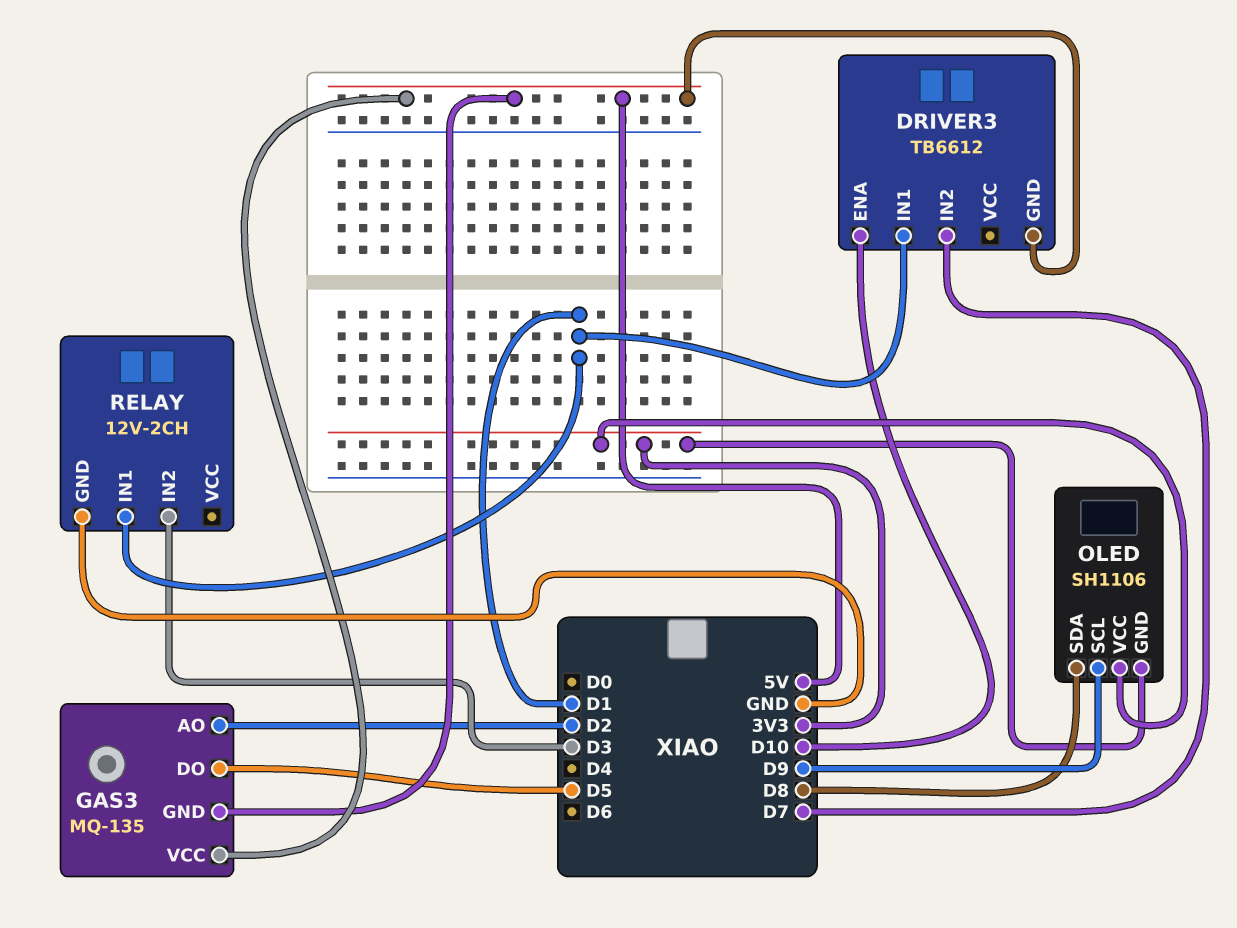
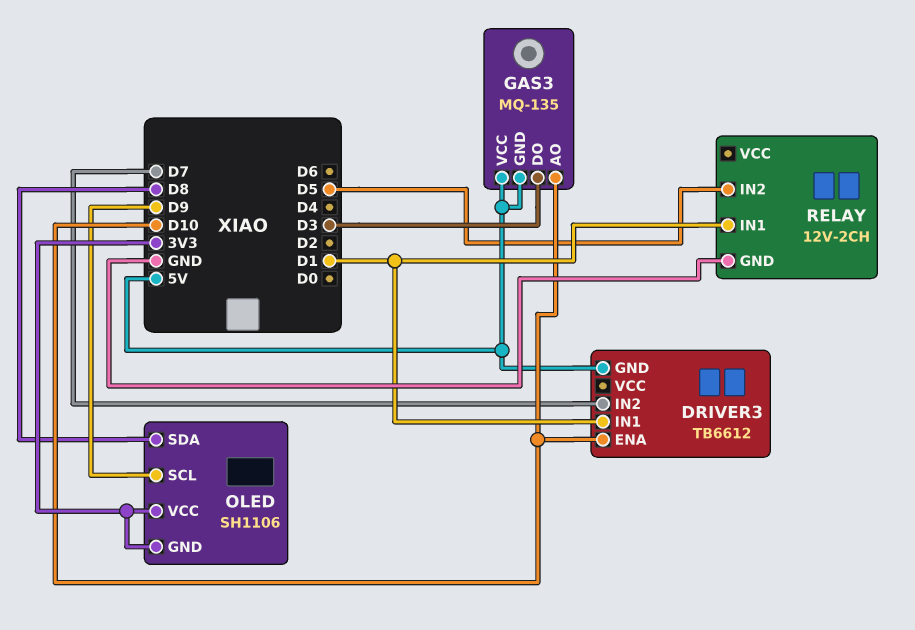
GAS3 pin AO: D2 -> D10
GAS3 pin DO: D5 -> D3
RELAY pin IN2: D3 -> D5

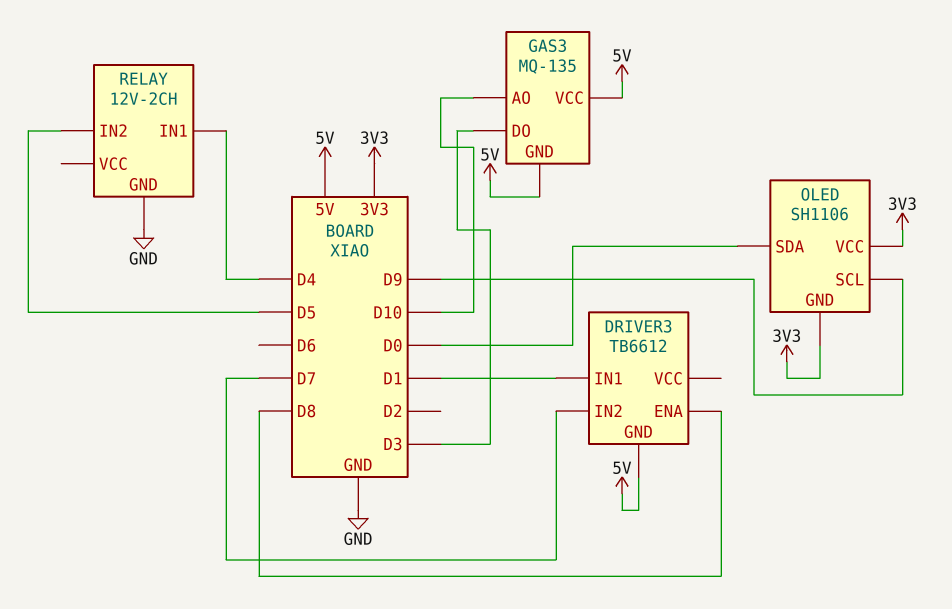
DRIVER3 pin ENA: D10 -> D8
OLED pin SDA: D8 -> D0
RELAY pin IN1: D1 -> D4

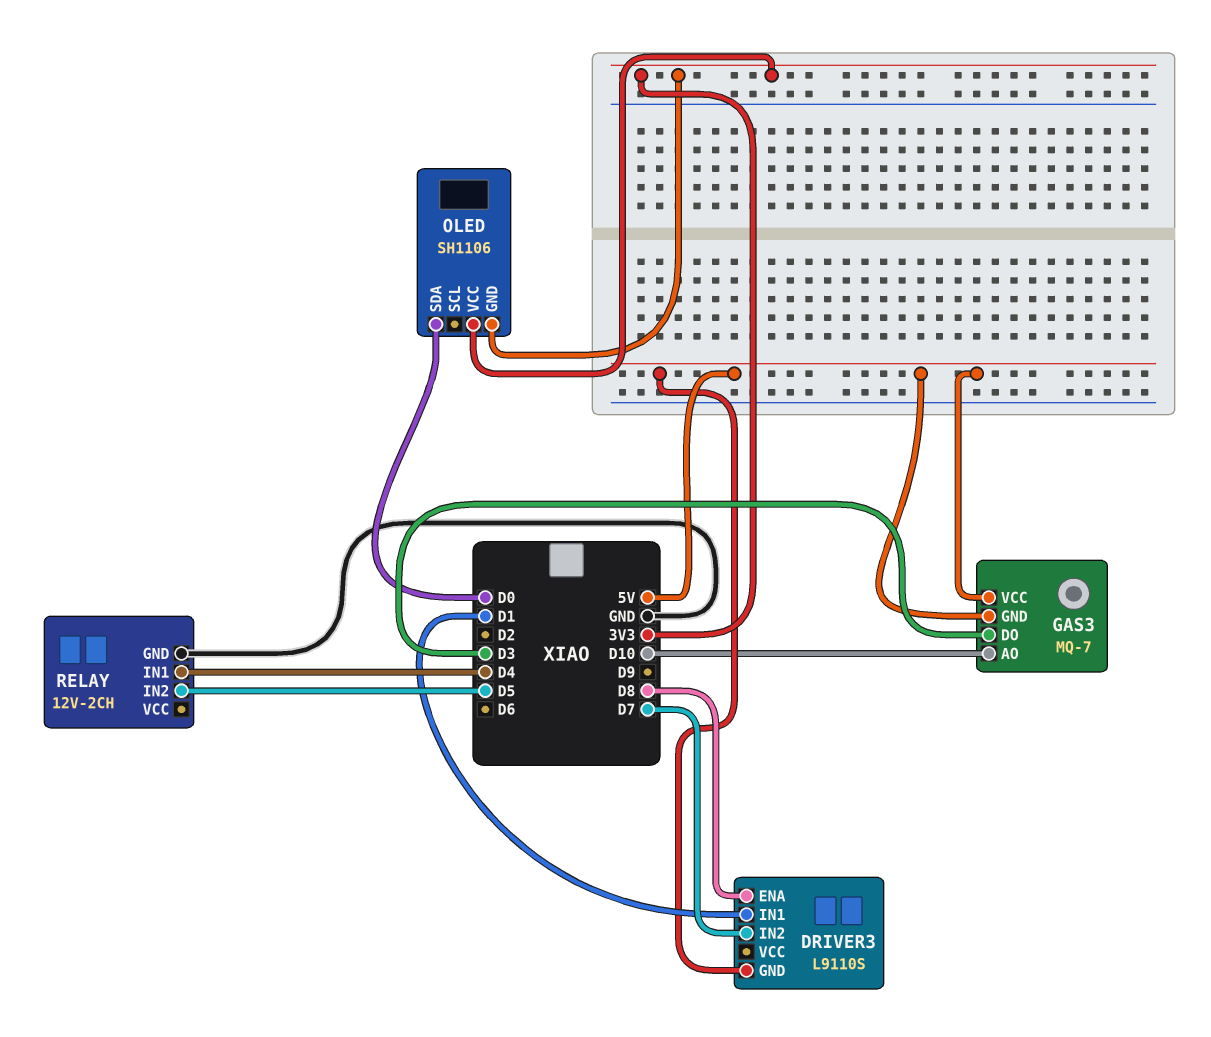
DRIVER3: TB6612 -> L9110S
GAS3: MQ-135 -> MQ-7
OLED pin SCL: D9 -> none

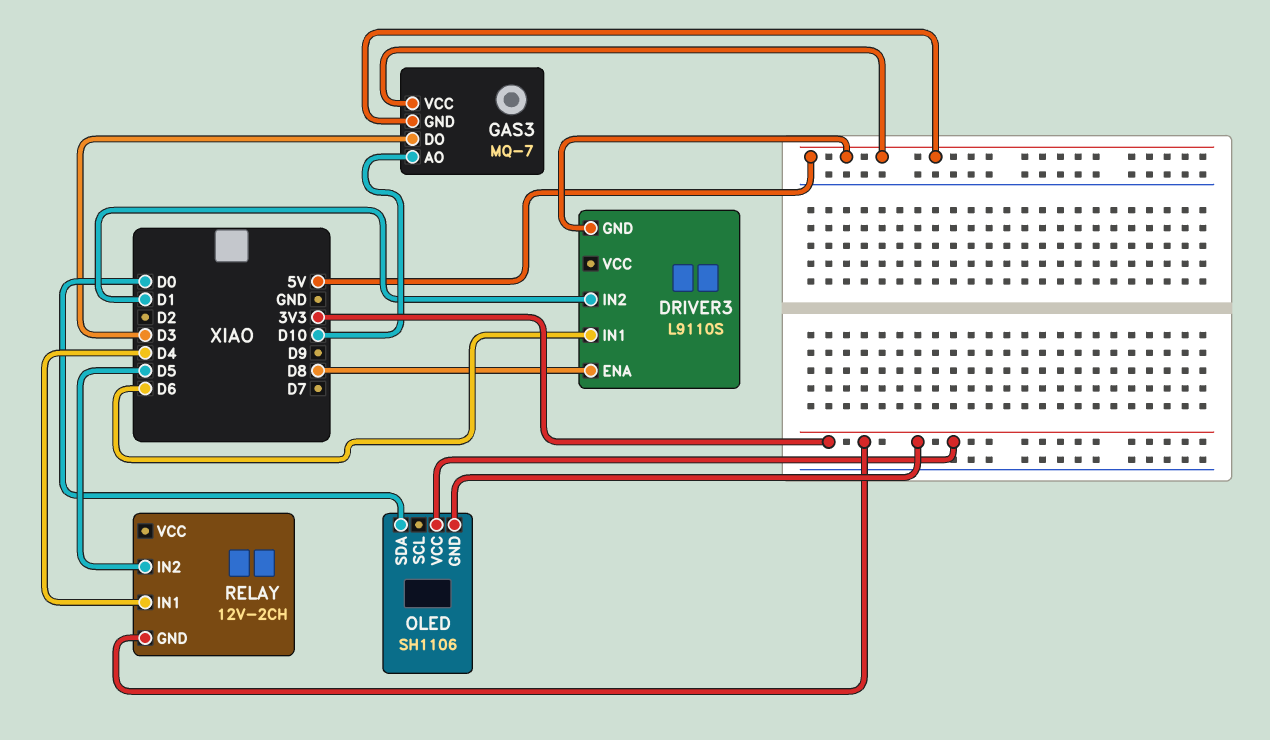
DRIVER3 pin IN1: D1 -> D6
DRIVER3 pin IN2: D7 -> D1
RELAY pin GND: GND -> 3V3

